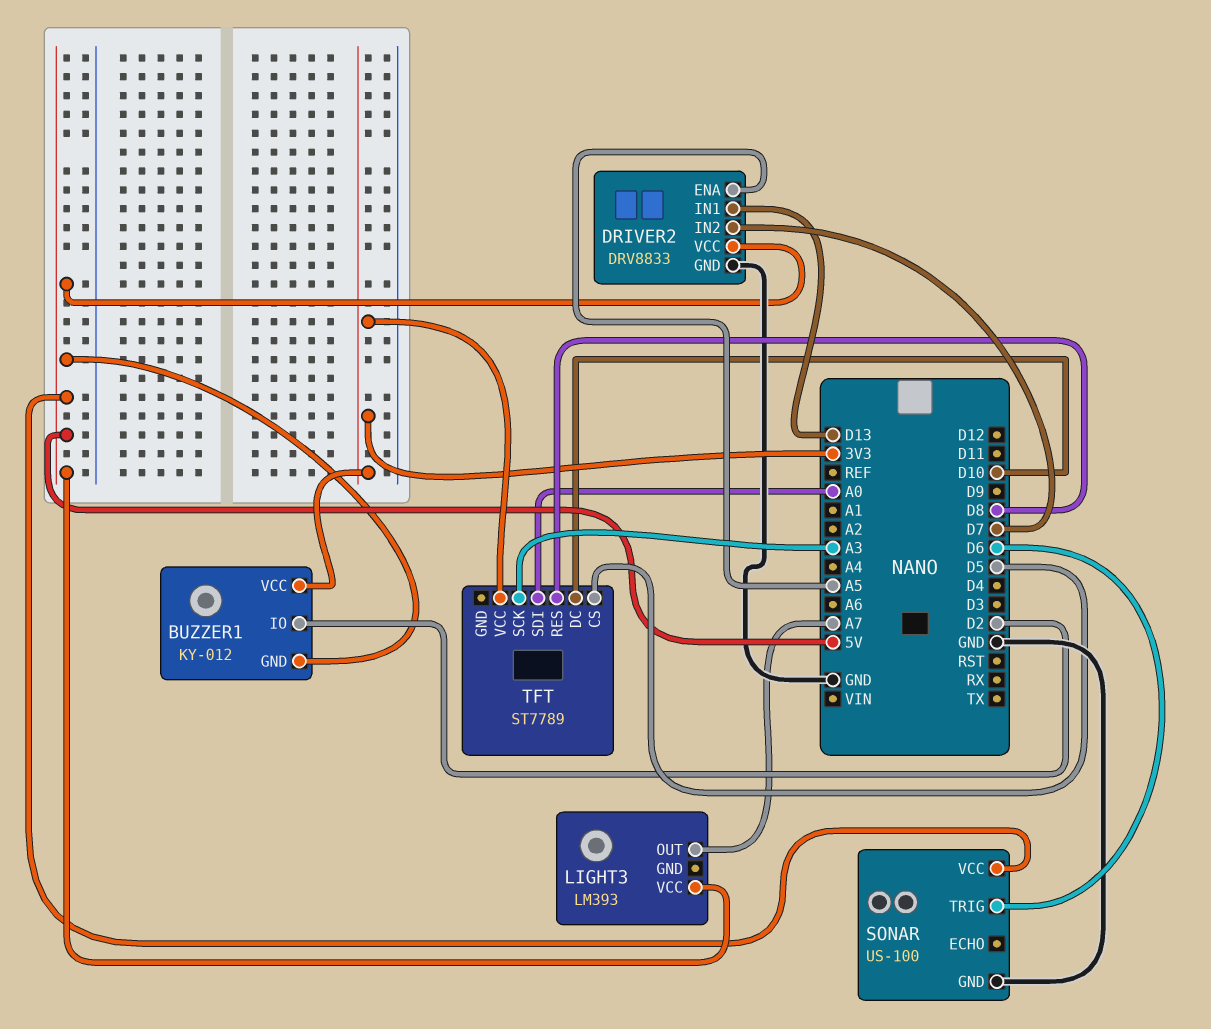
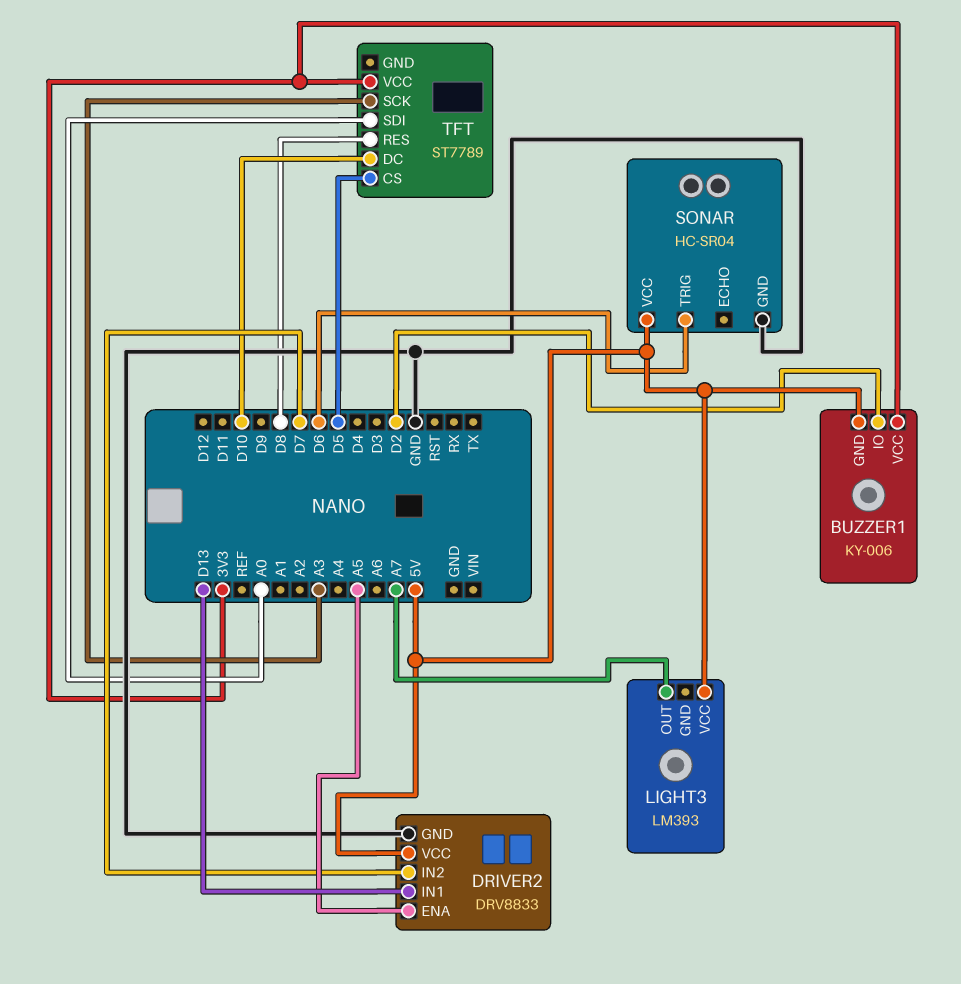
BUZZER1: KY-012 -> KY-006
SONAR: US-100 -> HC-SR04

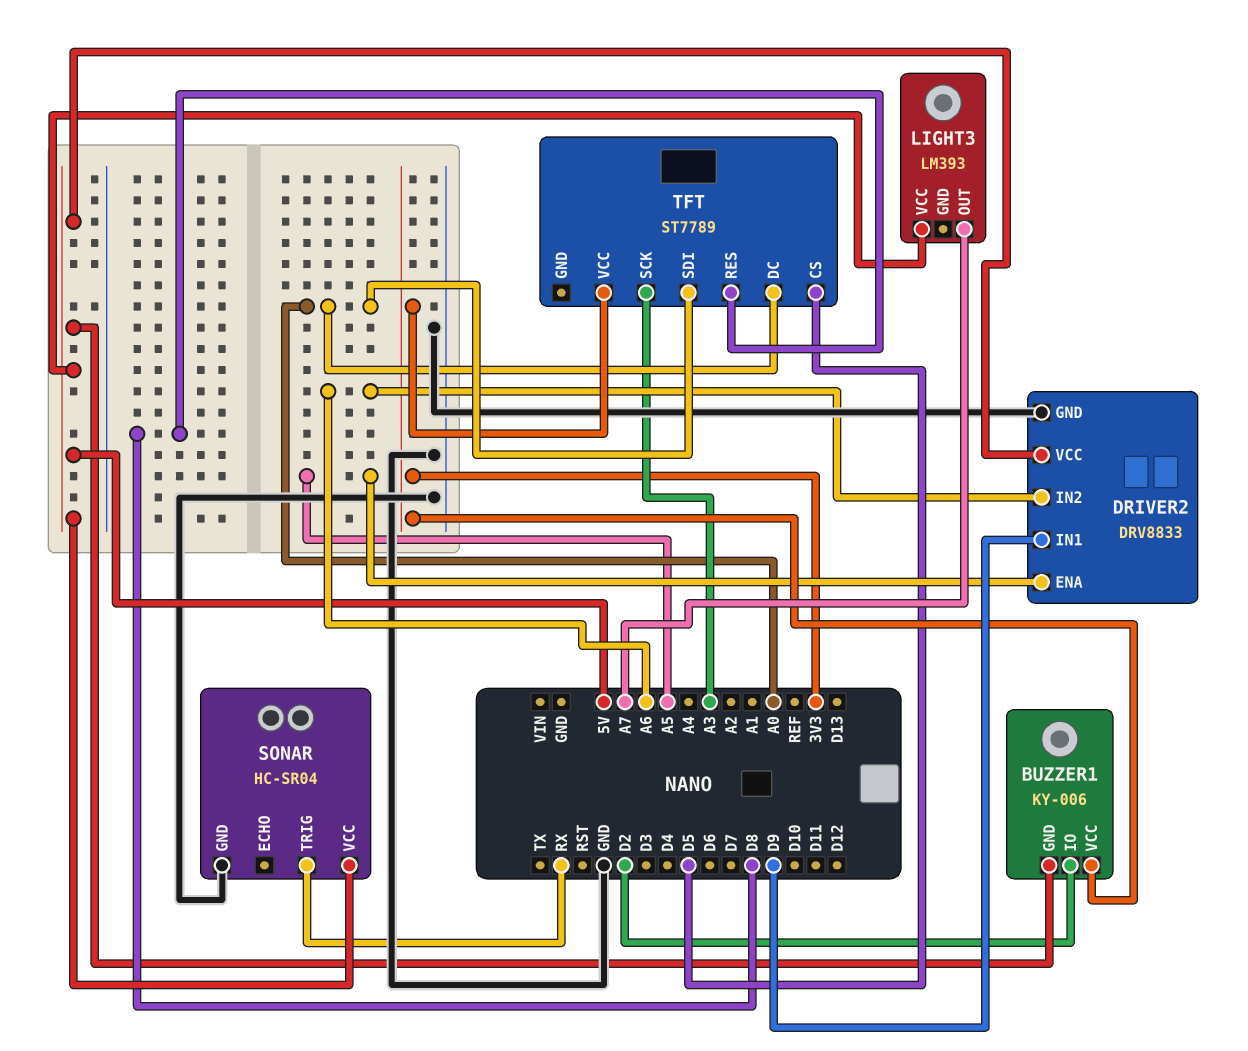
DRIVER2 pin IN1: D13 -> D9
DRIVER2 pin IN2: D7 -> A6
SONAR pin TRIG: D6 -> RX
TFT pin DC: D10 -> A0

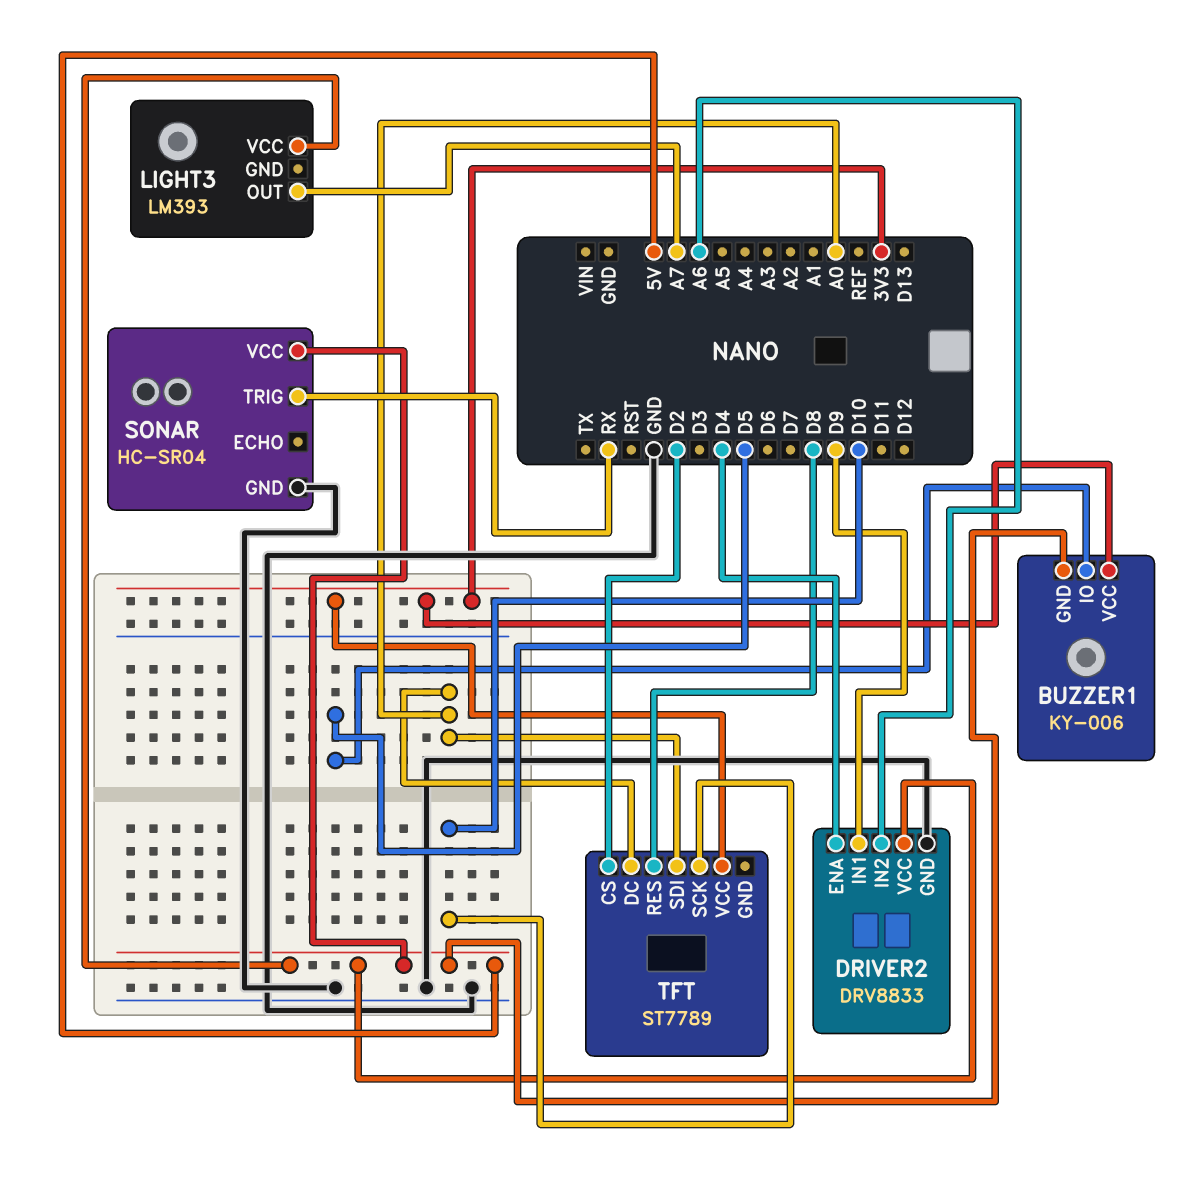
BUZZER1 pin IO: D2 -> D5
DRIVER2 pin ENA: A5 -> D4
TFT pin CS: D5 -> D2
TFT pin SCK: A3 -> D10

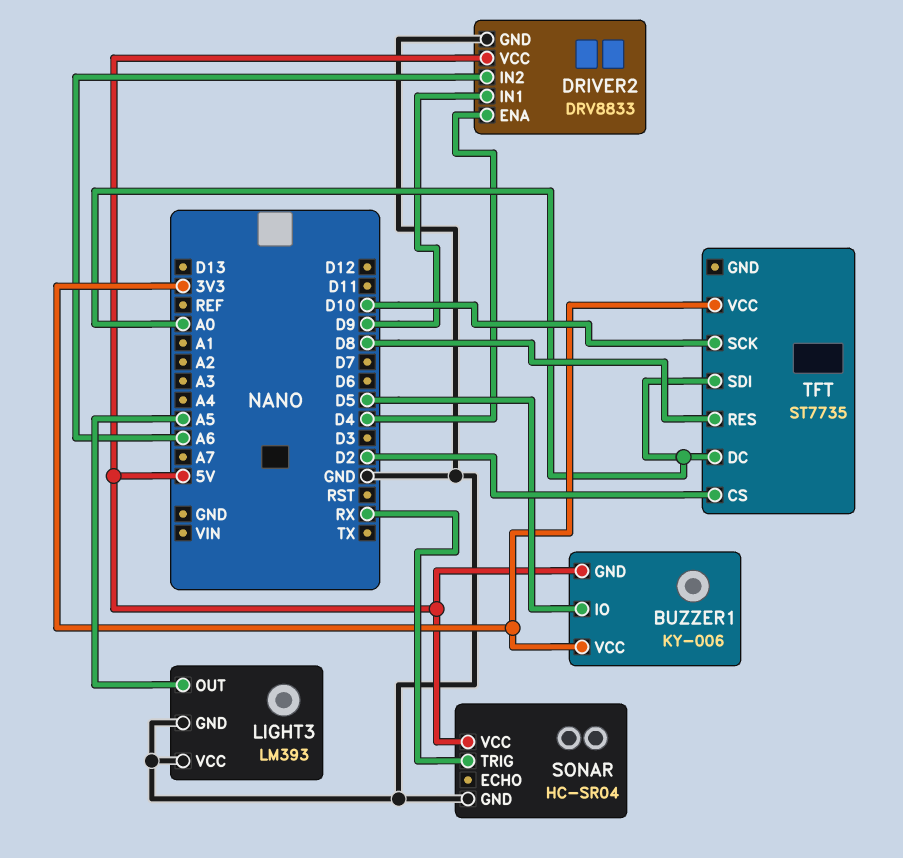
LIGHT3 pin GND: none -> GND
LIGHT3 pin OUT: A7 -> A5
LIGHT3 pin VCC: 5V -> GND
TFT: ST7789 -> ST7735

